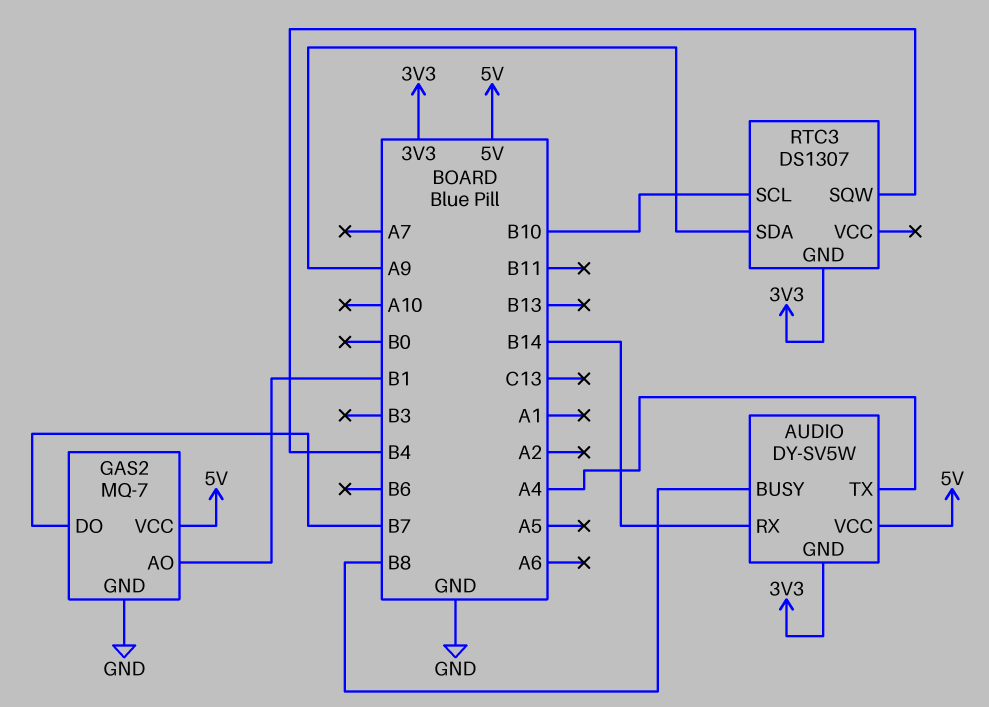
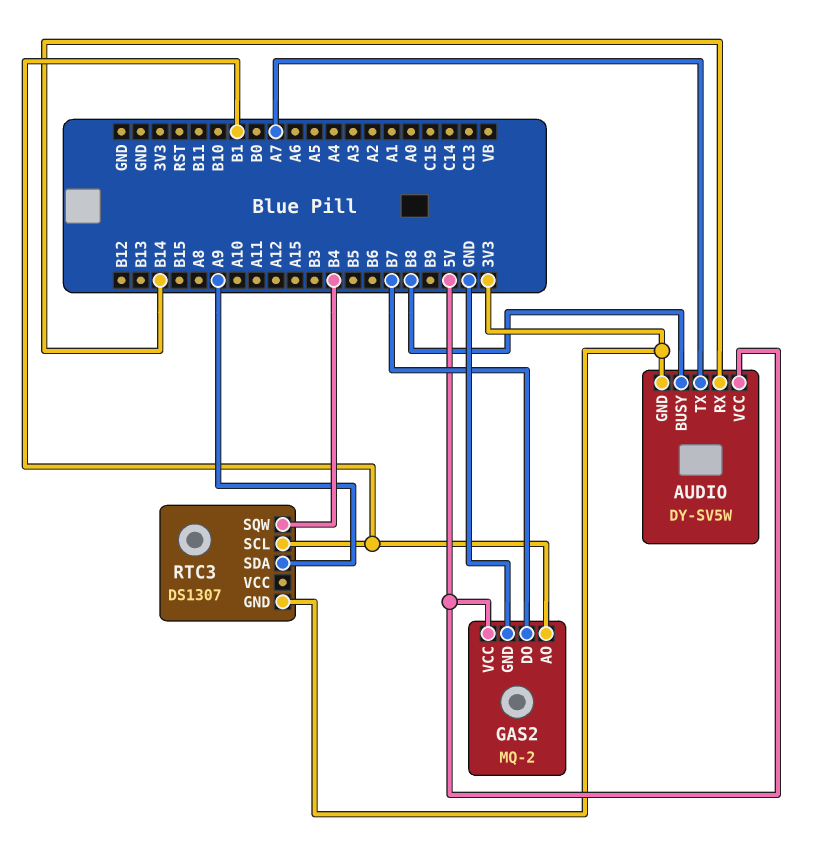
AUDIO pin TX: A4 -> A7
GAS2: MQ-7 -> MQ-2
RTC3 pin SCL: B10 -> B1

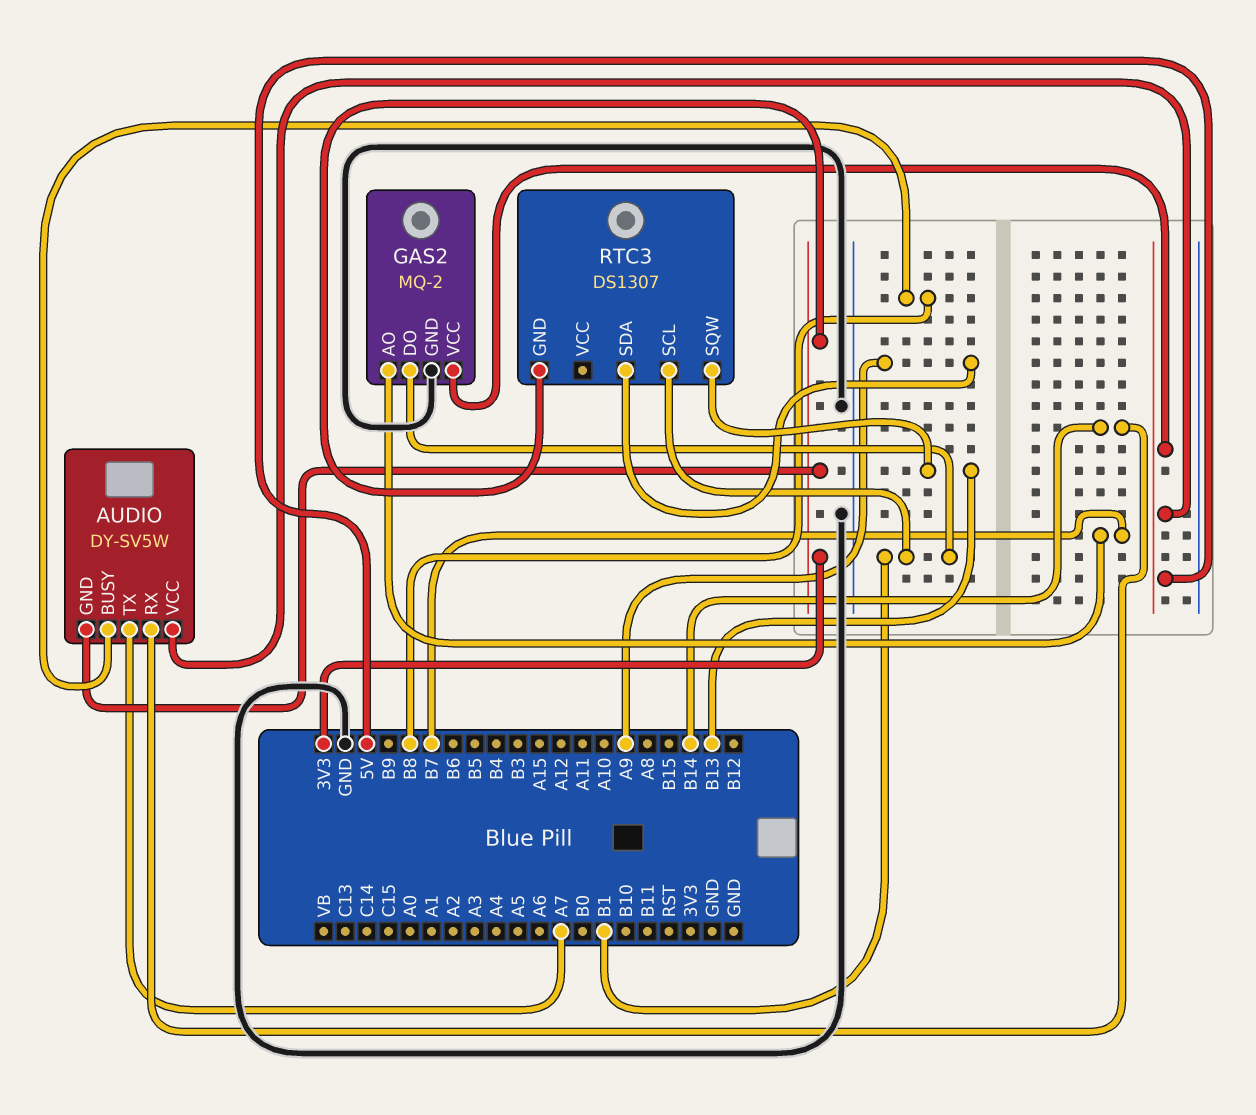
GAS2 pin AO: B1 -> B7
GAS2 pin DO: B7 -> B1
RTC3 pin SQW: B4 -> B13

